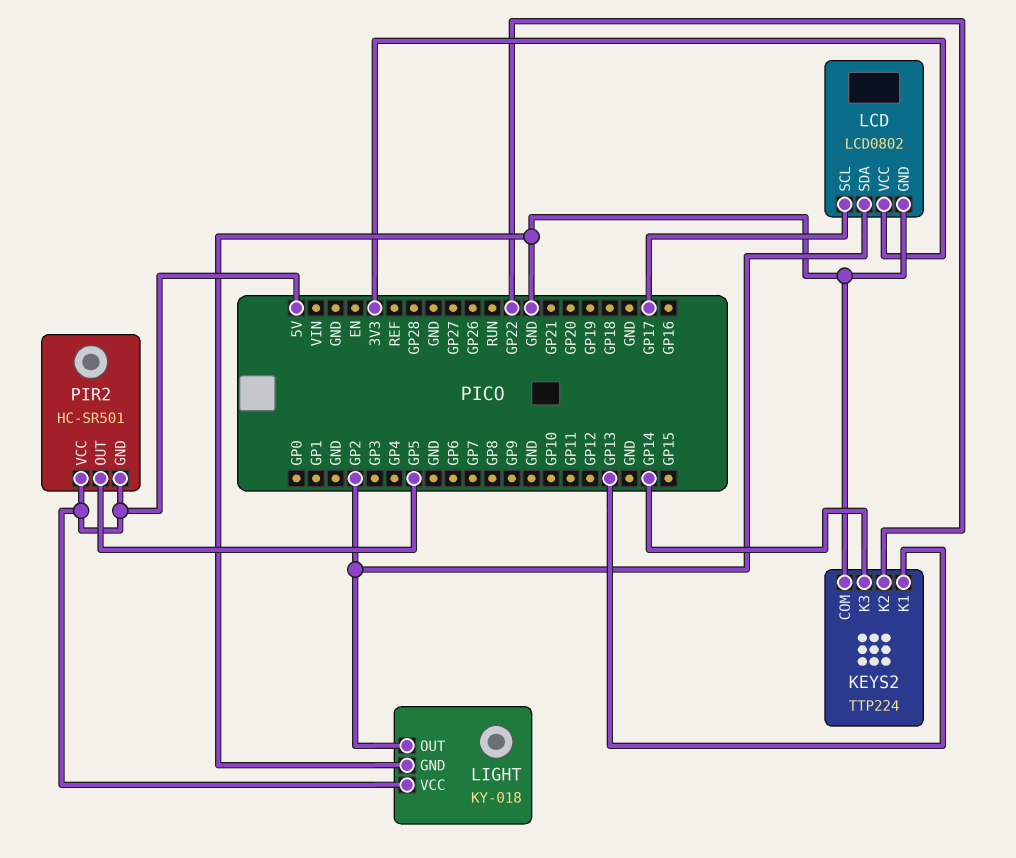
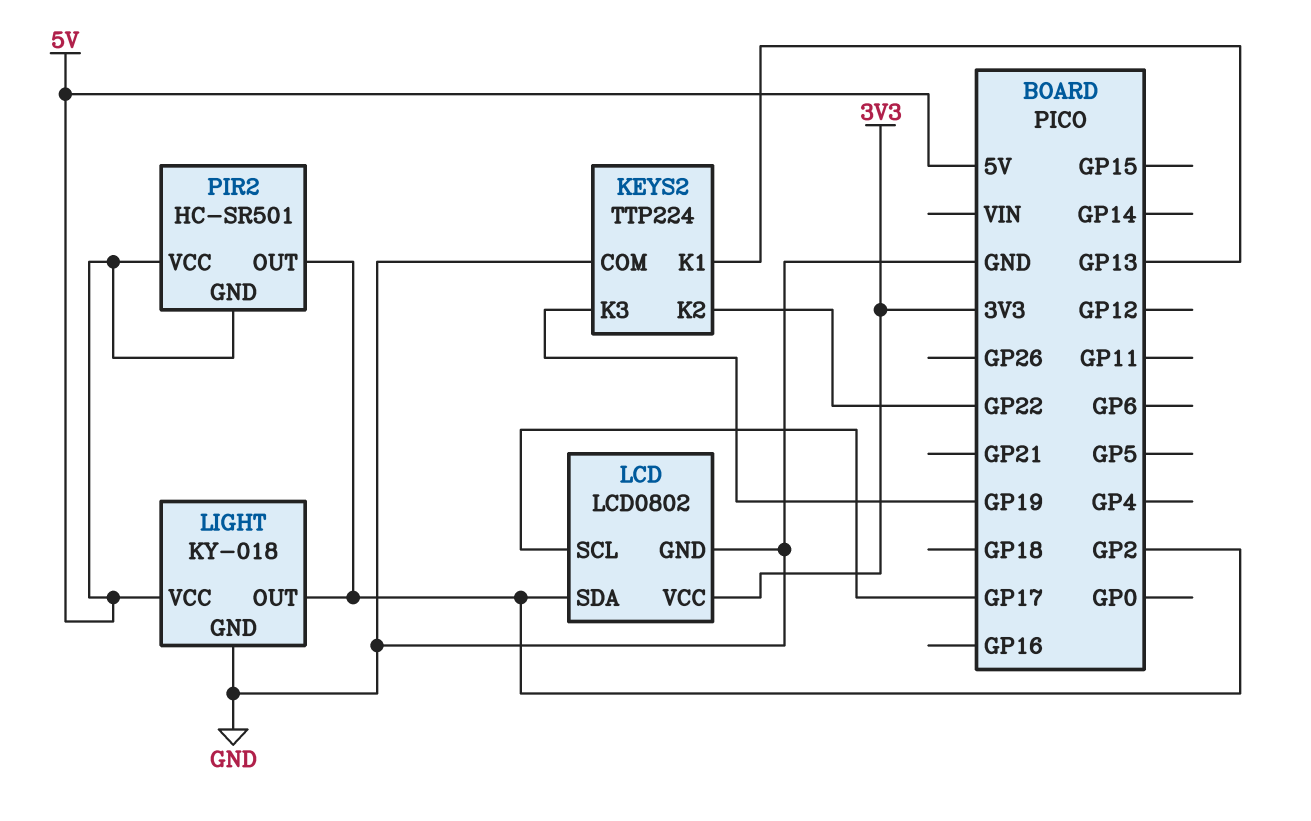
KEYS2 pin K3: GP14 -> GP19
PIR2 pin OUT: GP5 -> GP2

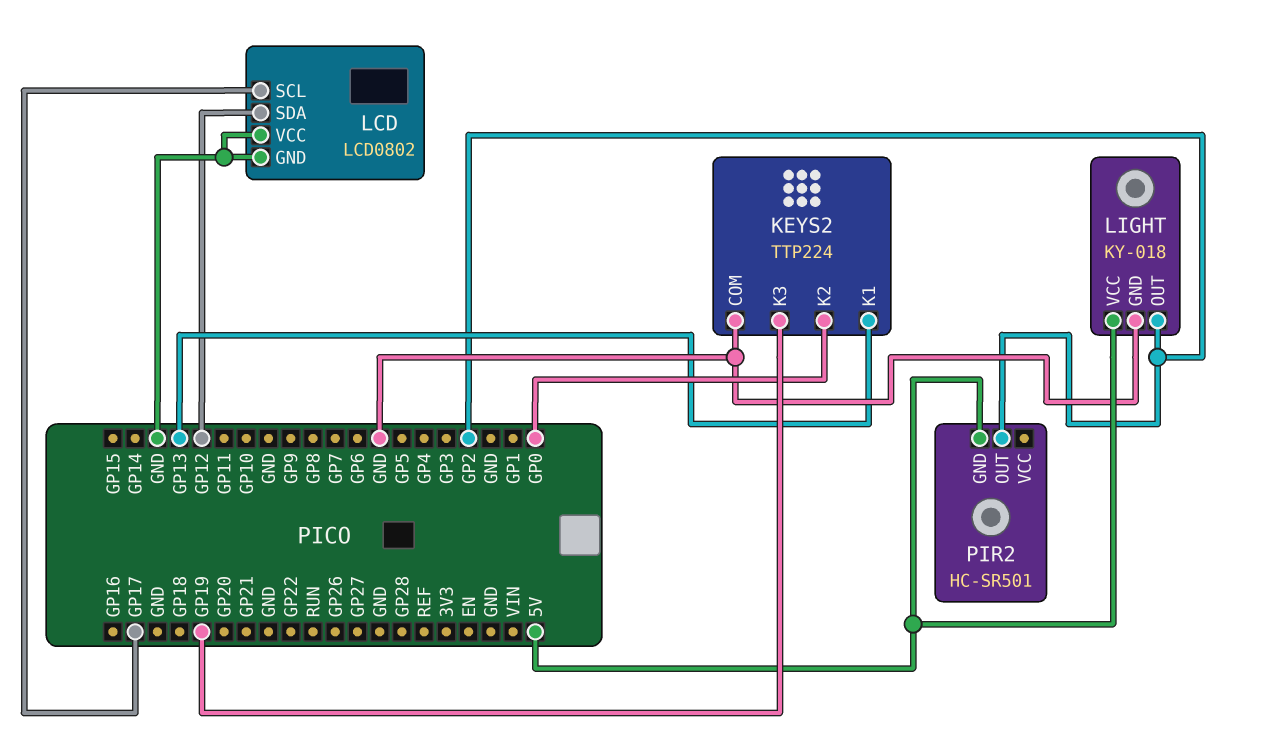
KEYS2 pin K2: GP22 -> GP0
LCD pin SDA: GP2 -> GP12
LCD pin VCC: 3V3 -> GND
PIR2 pin VCC: 5V -> none

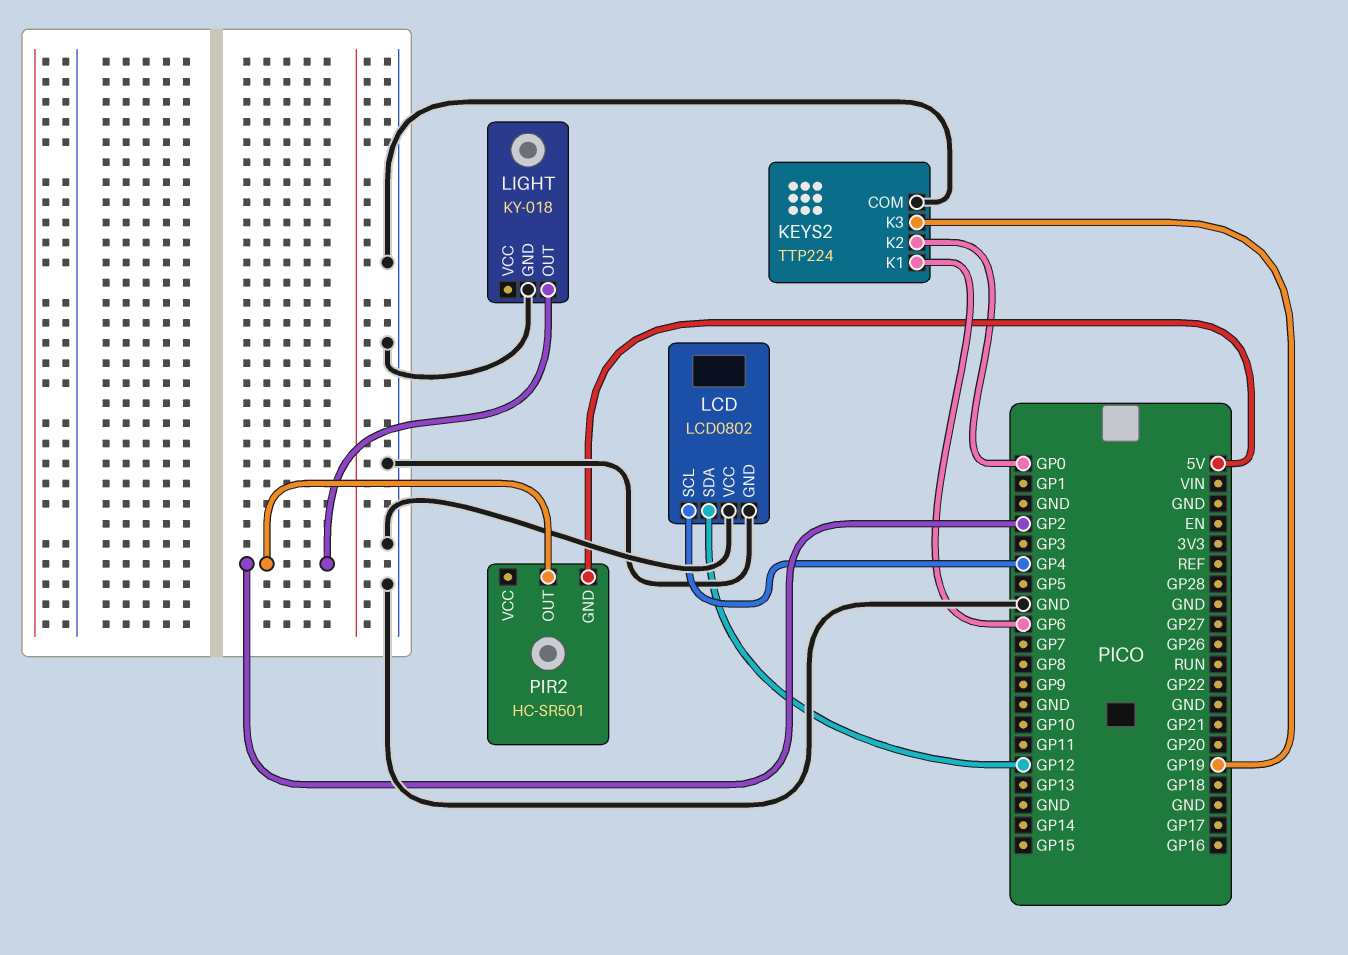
KEYS2 pin K1: GP13 -> GP6
LCD pin SCL: GP17 -> GP4
LIGHT pin VCC: 5V -> none

